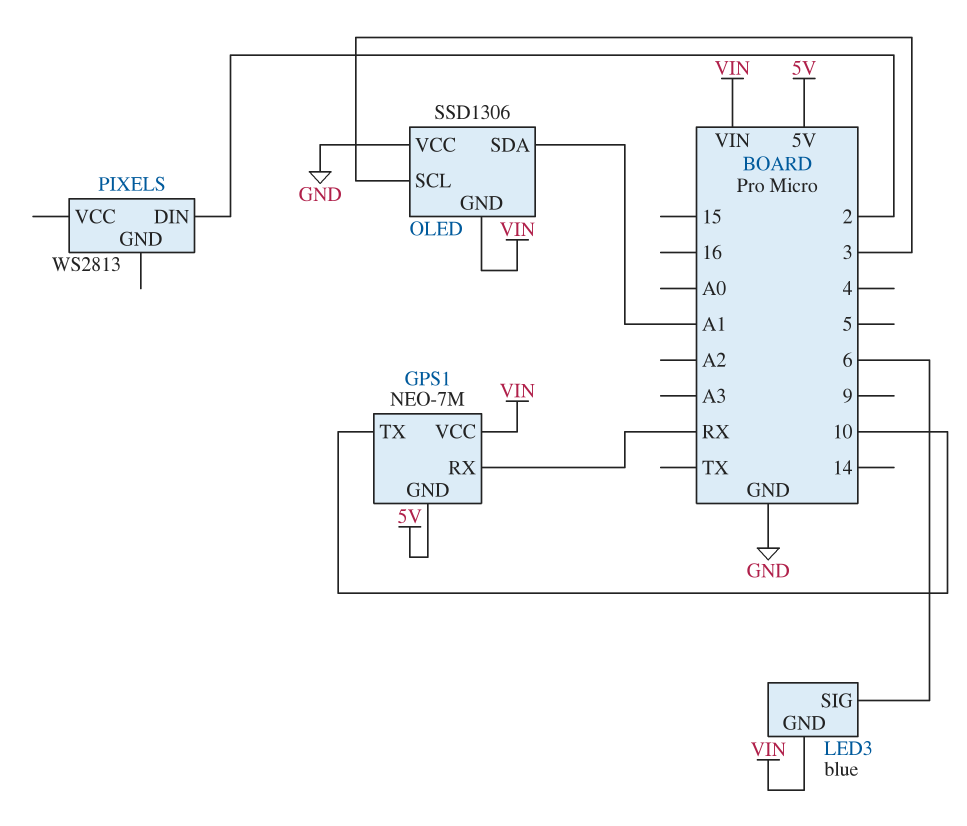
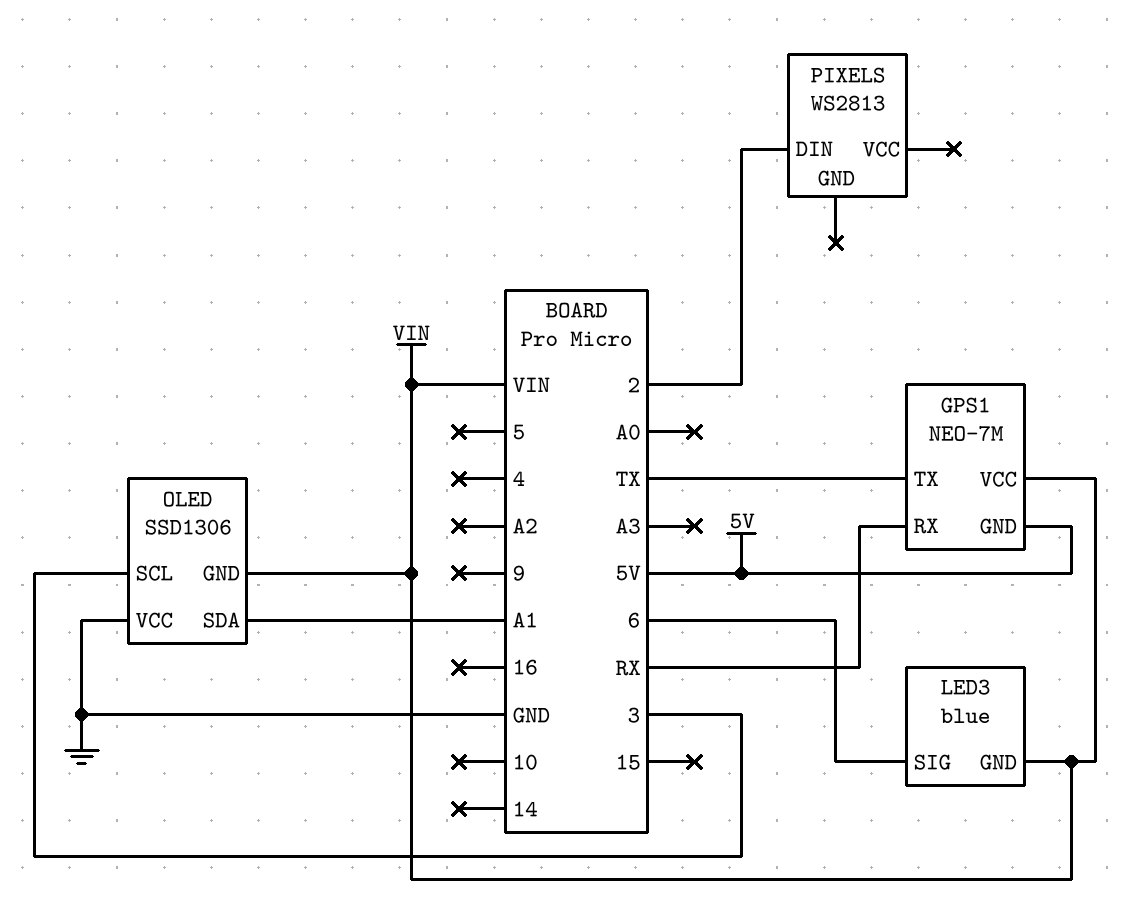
GPS1 pin TX: 10 -> TX

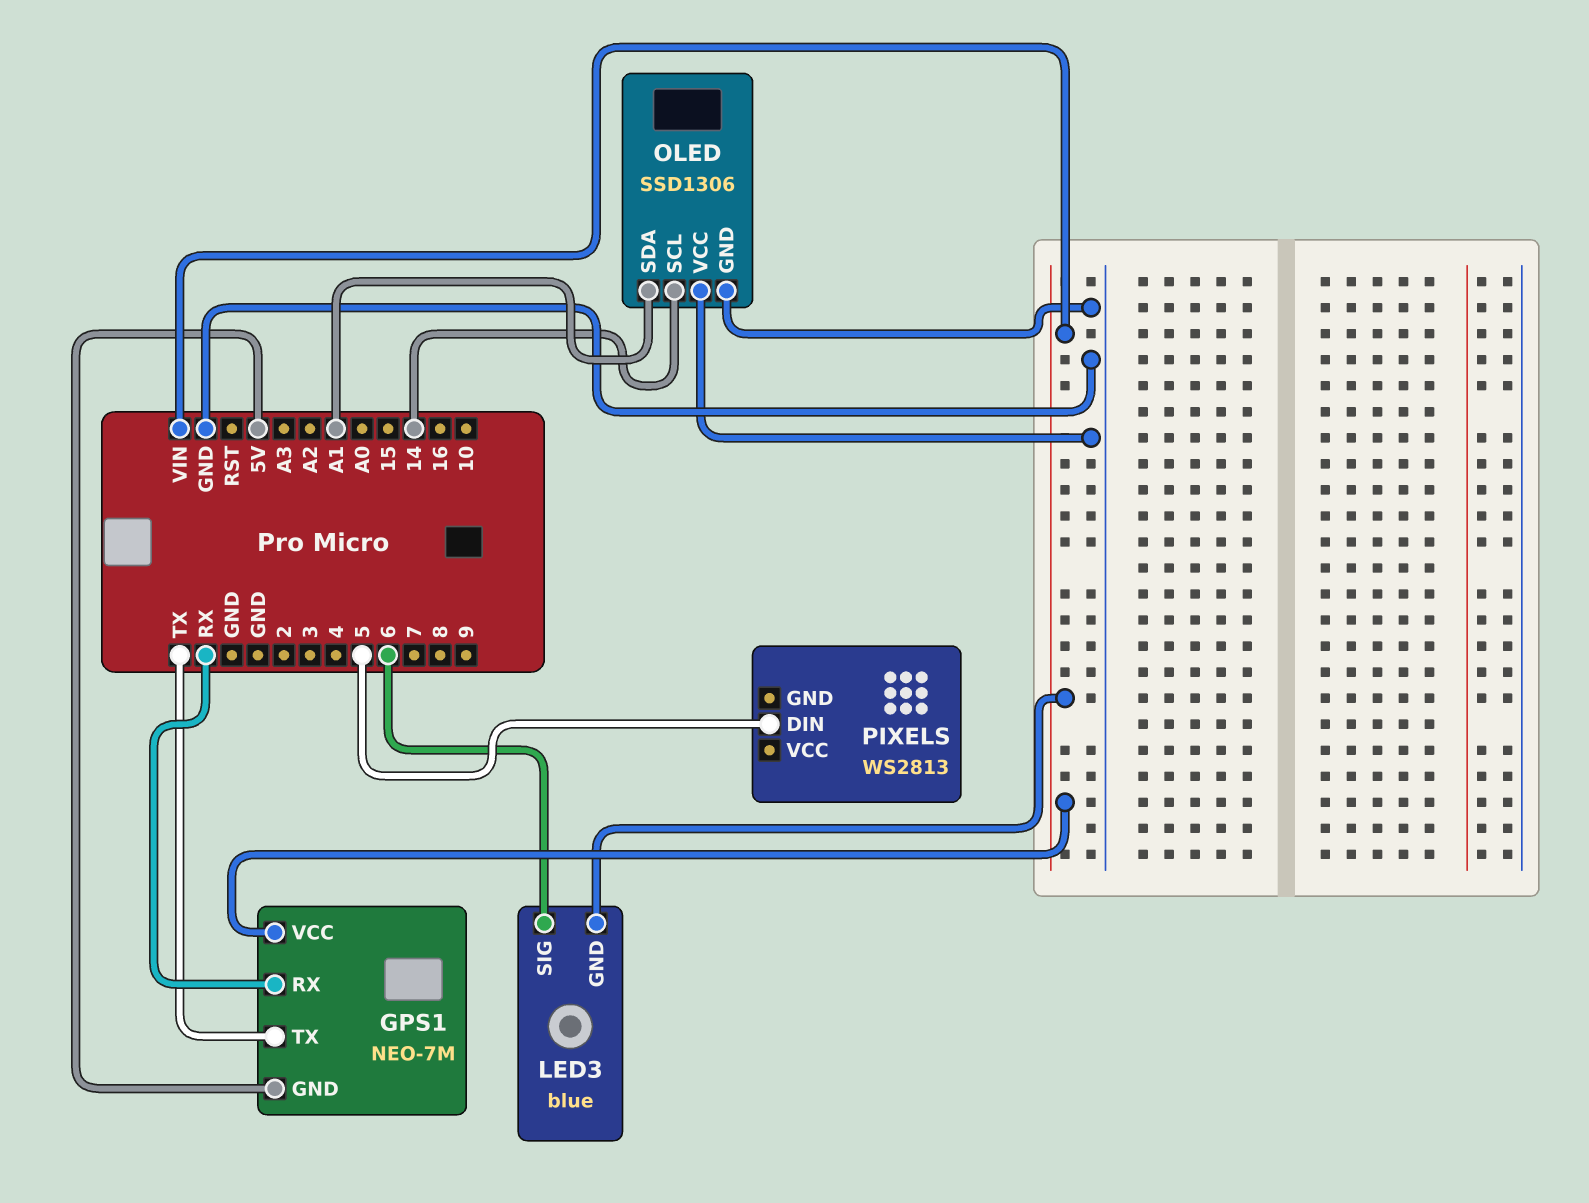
OLED pin GND: VIN -> GND
OLED pin SCL: 3 -> 14
PIXELS pin DIN: 2 -> 5

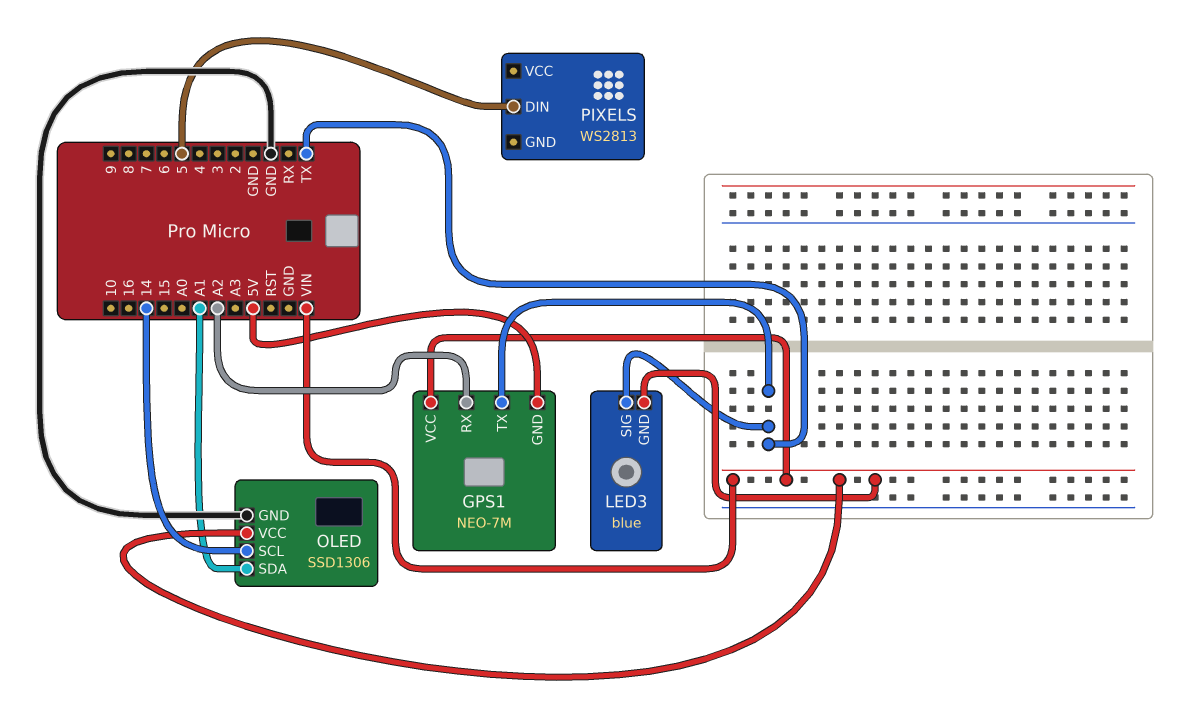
GPS1 pin RX: RX -> A2
LED3 pin SIG: 6 -> TX
OLED pin VCC: GND -> VIN

